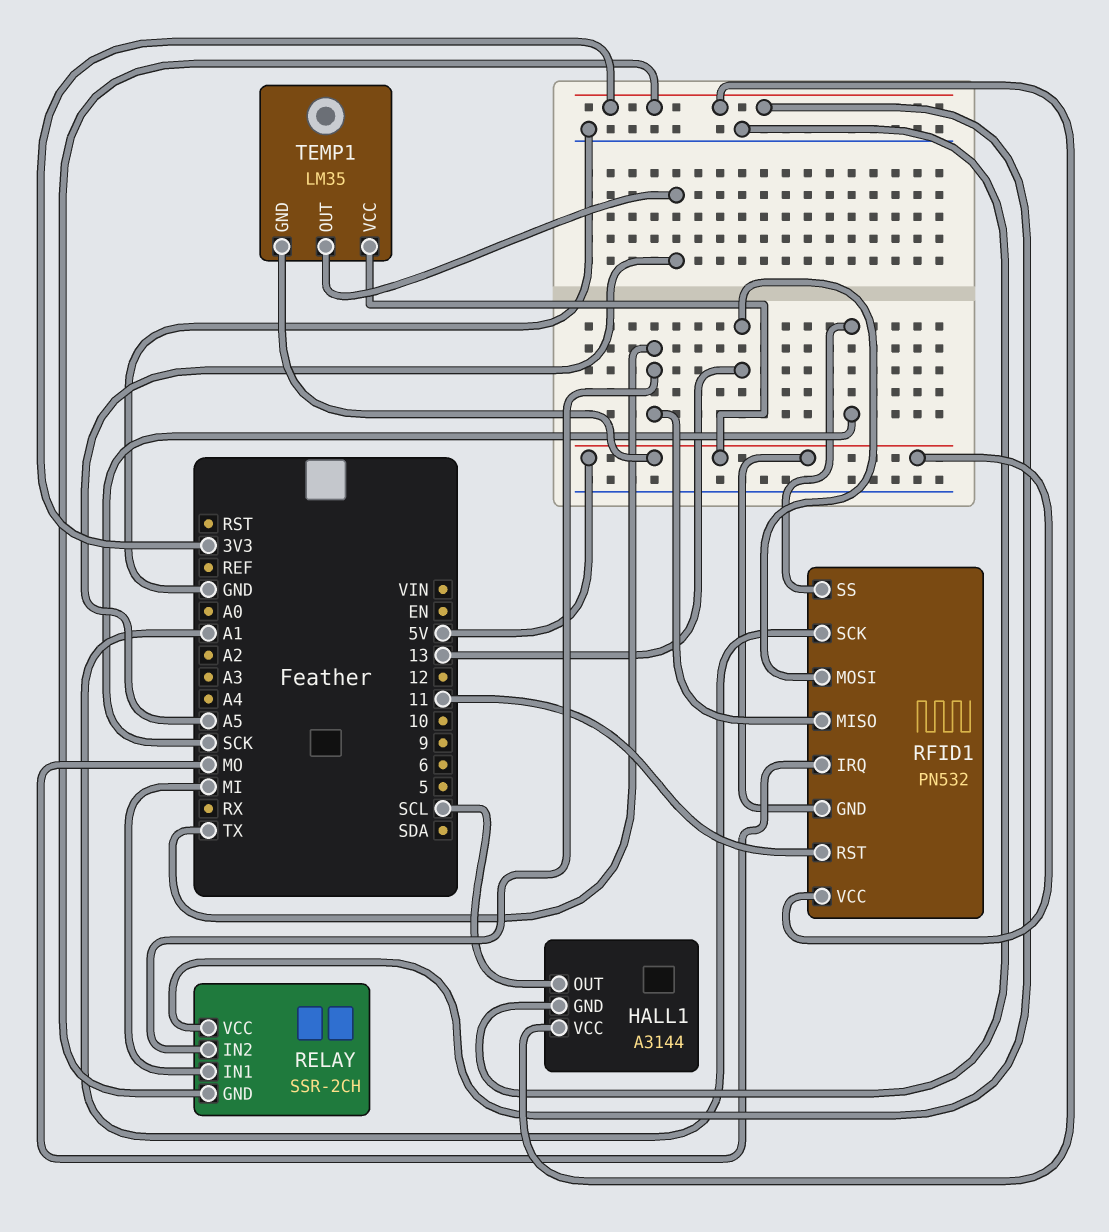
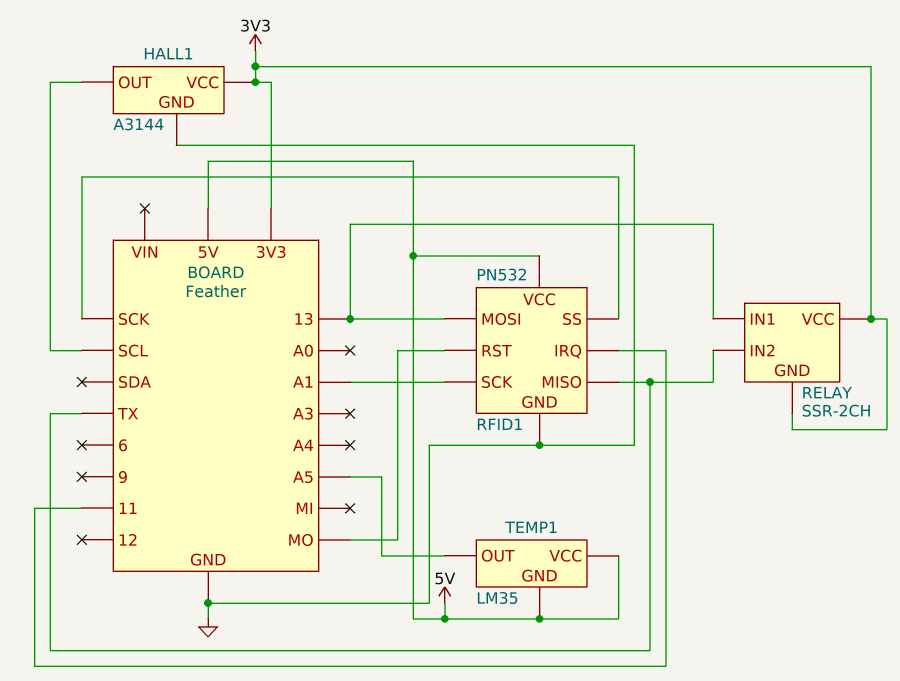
RELAY pin IN1: MI -> 13
RFID1 pin GND: 5V -> GND
RFID1 pin IRQ: MO -> 11
RFID1 pin RST: 11 -> MO

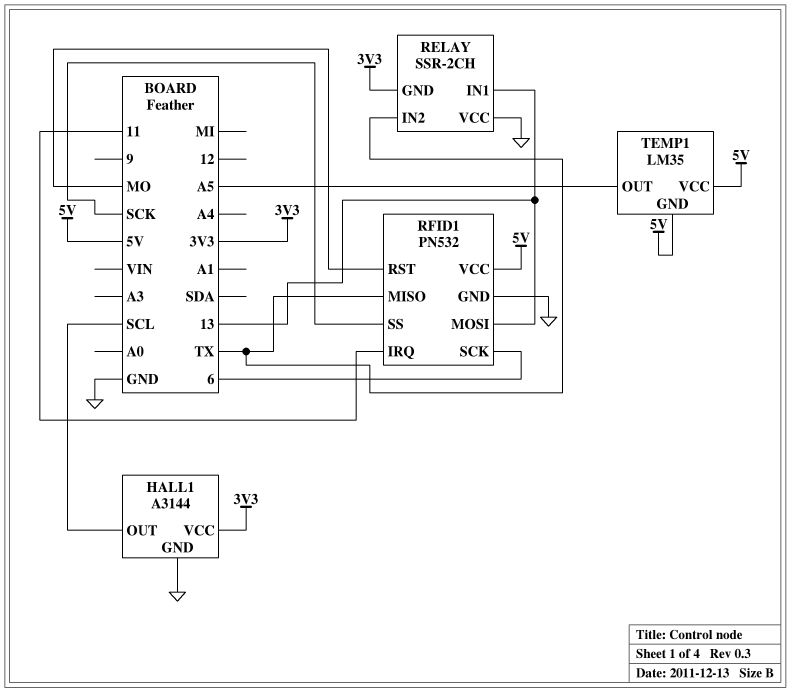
RELAY pin VCC: 3V3 -> GND
RFID1 pin SCK: A1 -> 6

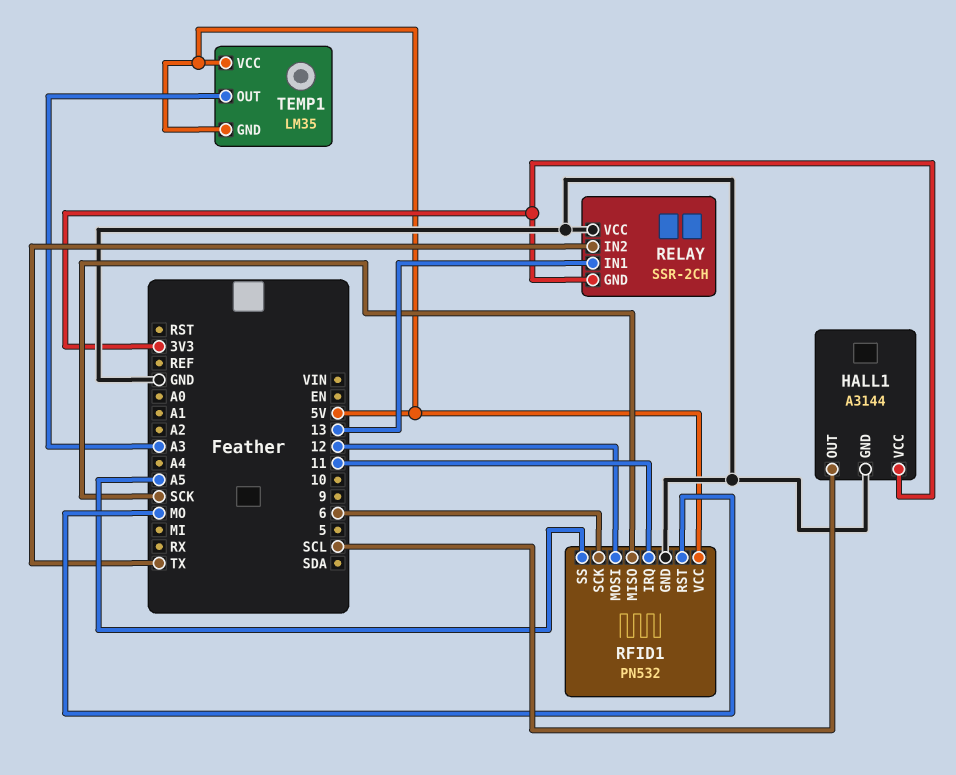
RFID1 pin MISO: TX -> SCK
RFID1 pin MOSI: 13 -> 12
RFID1 pin SS: SCK -> A5
TEMP1 pin OUT: A5 -> A3

